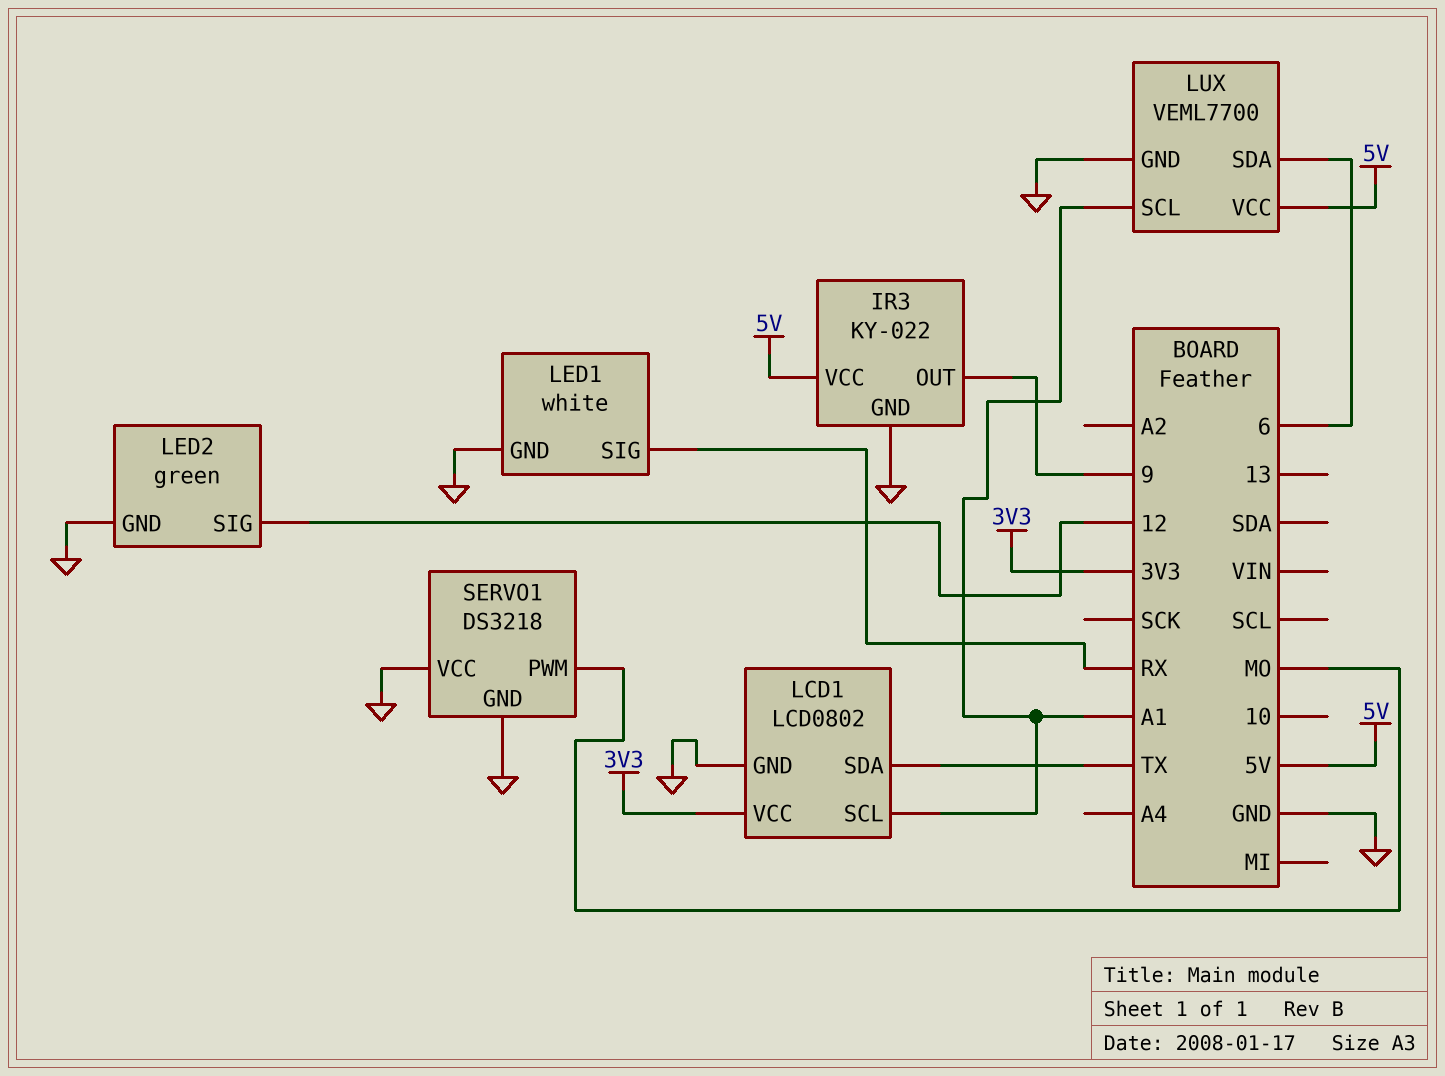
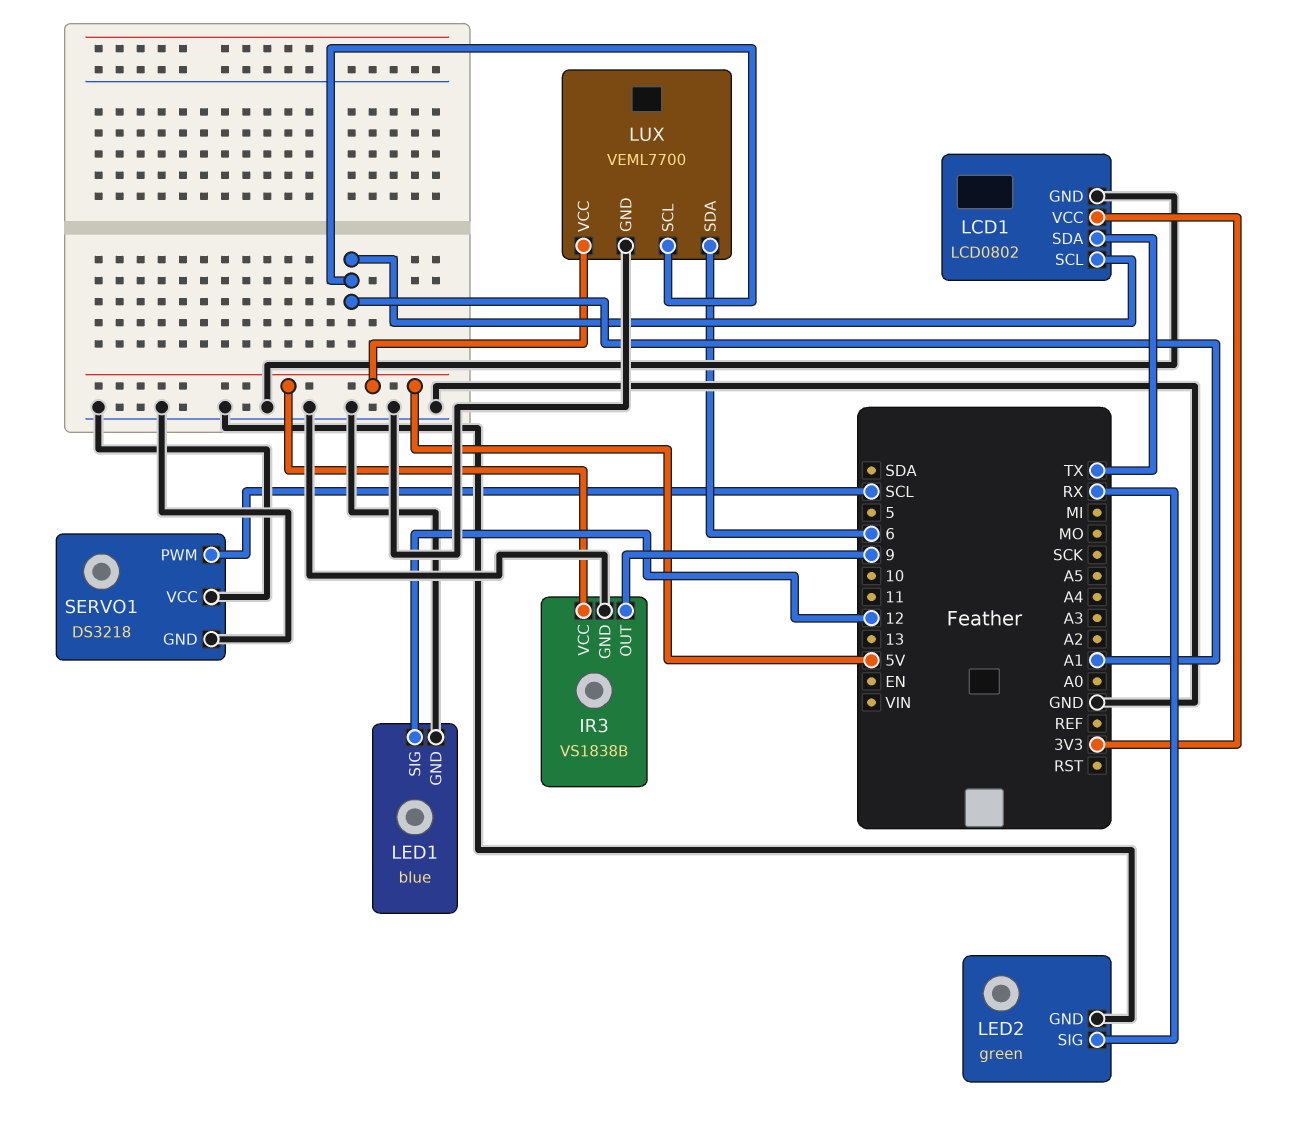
IR3: KY-022 -> VS1838B
LED1: white -> blue
LED1 pin SIG: RX -> 12
LED2 pin SIG: 12 -> RX
SERVO1 pin PWM: MO -> SCL

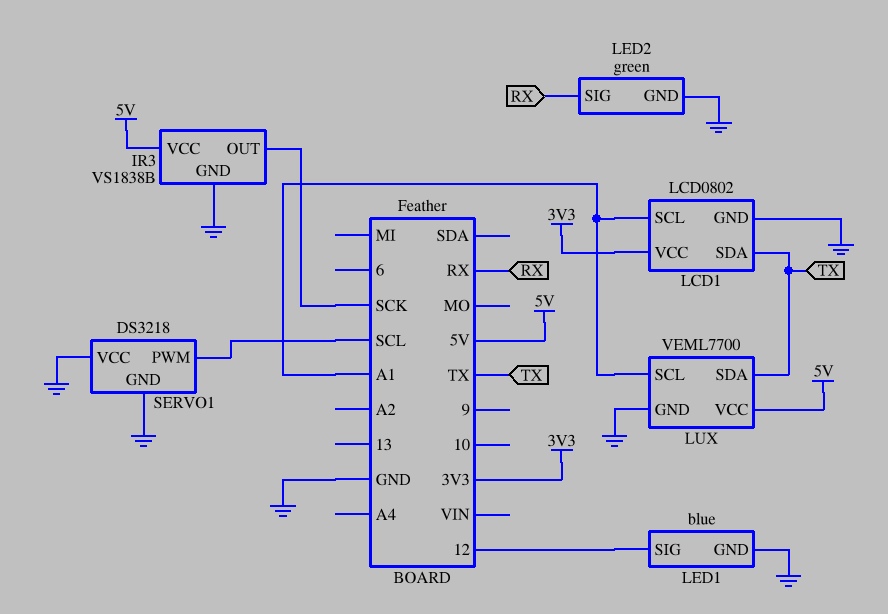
IR3 pin OUT: 9 -> SCK
LUX pin SDA: 6 -> TX

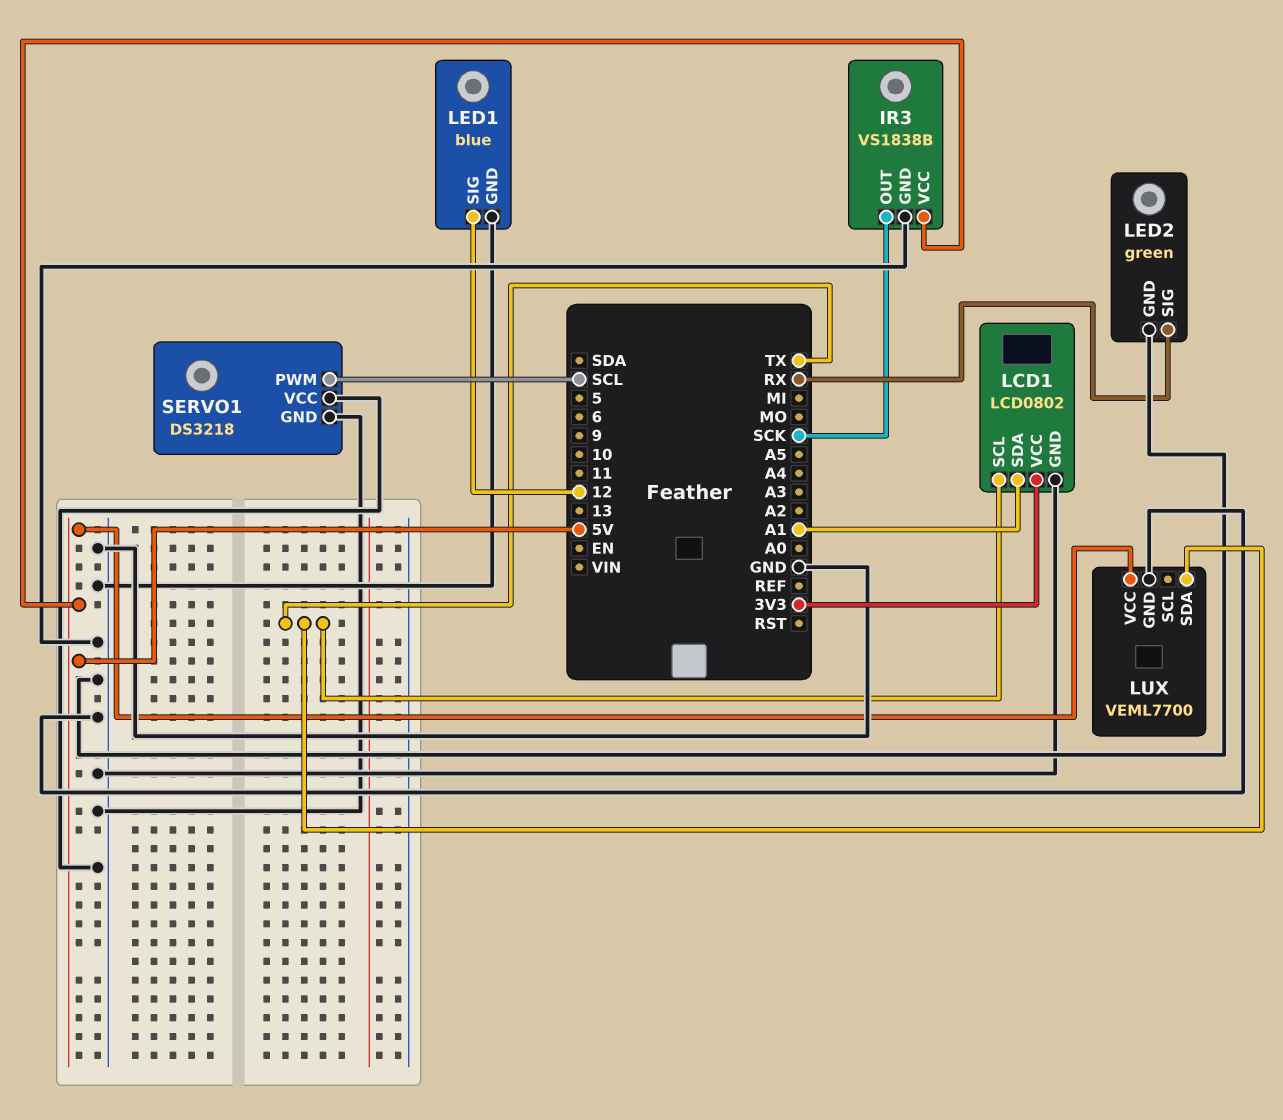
LCD1 pin SCL: A1 -> TX
LCD1 pin SDA: TX -> A1
LUX pin SCL: A1 -> none

